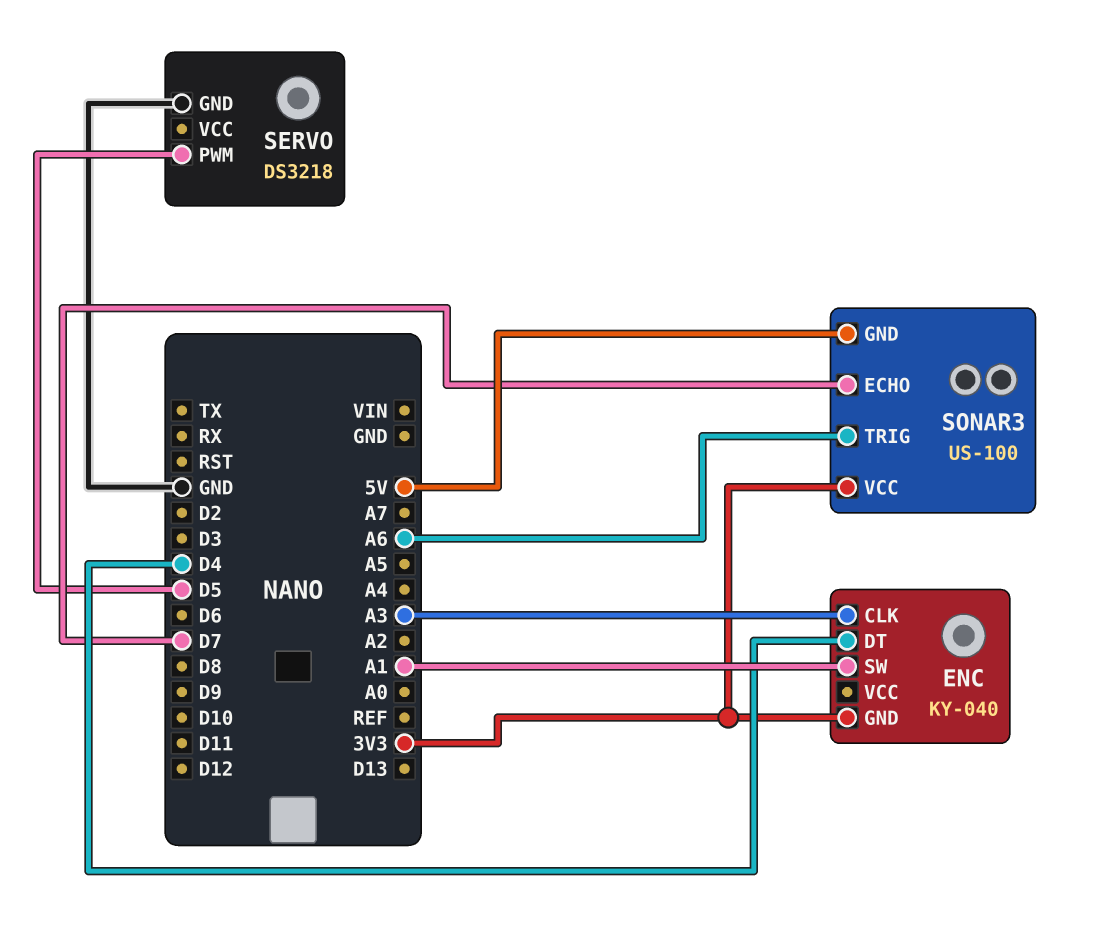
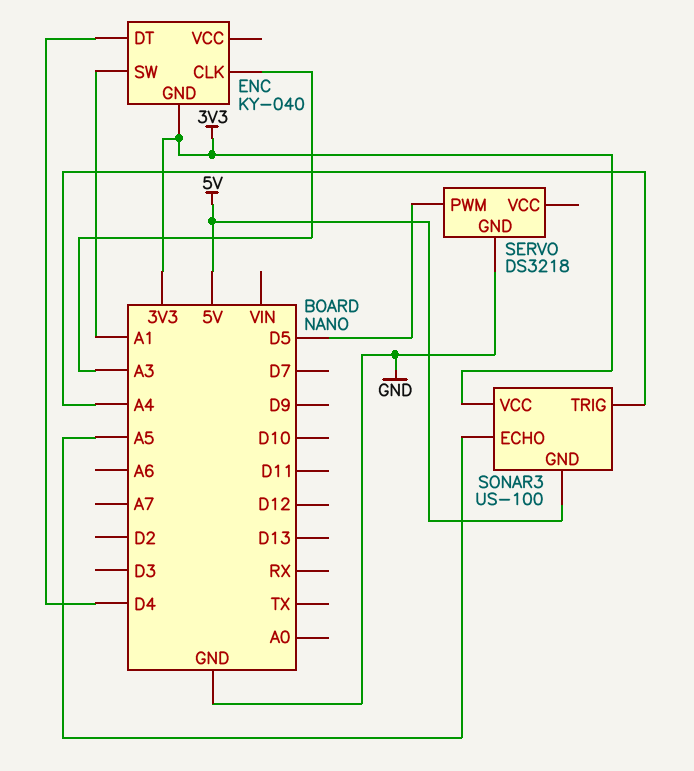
SONAR3 pin ECHO: D7 -> A5
SONAR3 pin TRIG: A6 -> A4

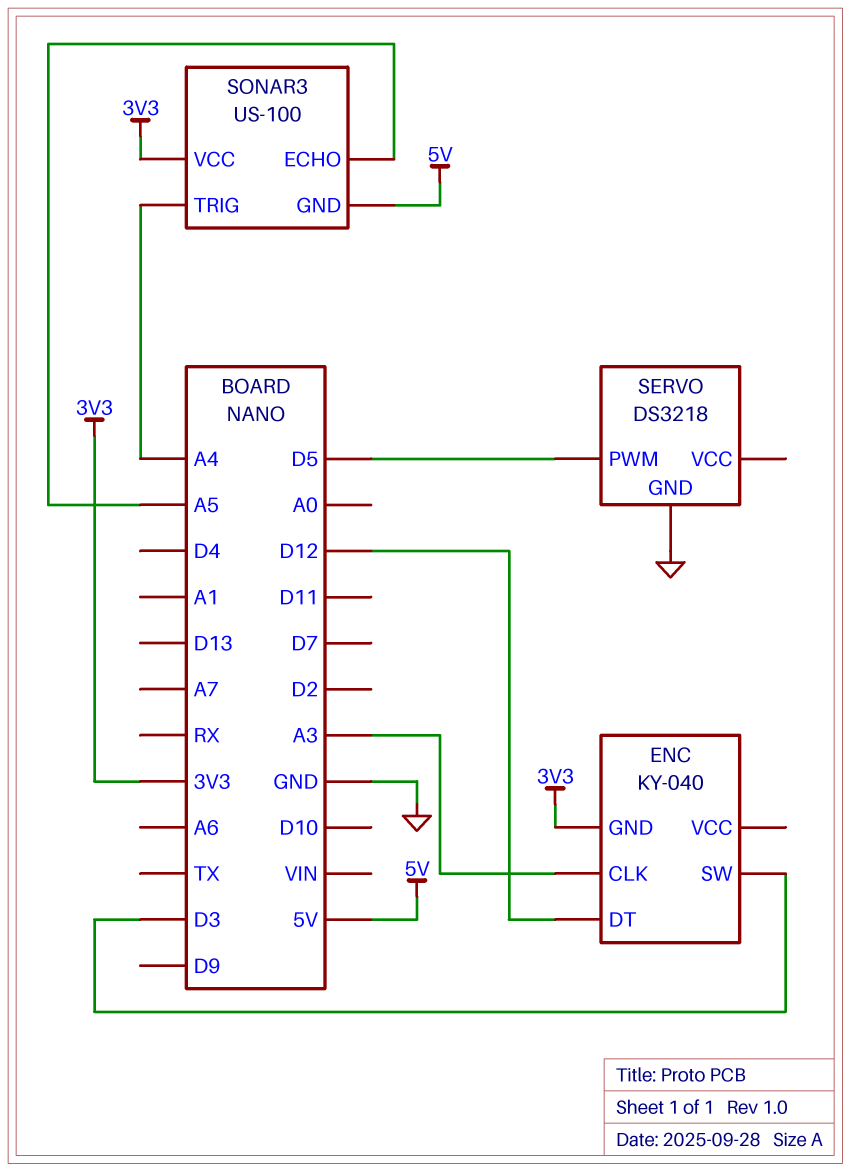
ENC pin DT: D4 -> D12
ENC pin SW: A1 -> D3

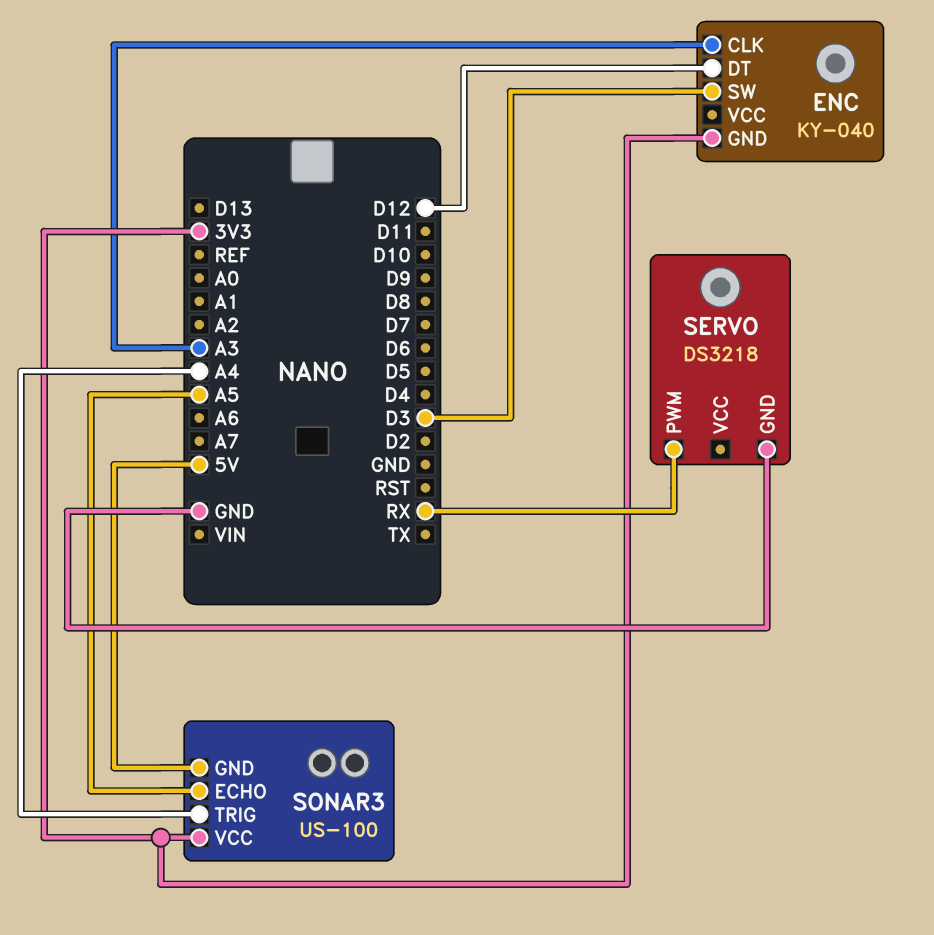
SERVO pin PWM: D5 -> RX

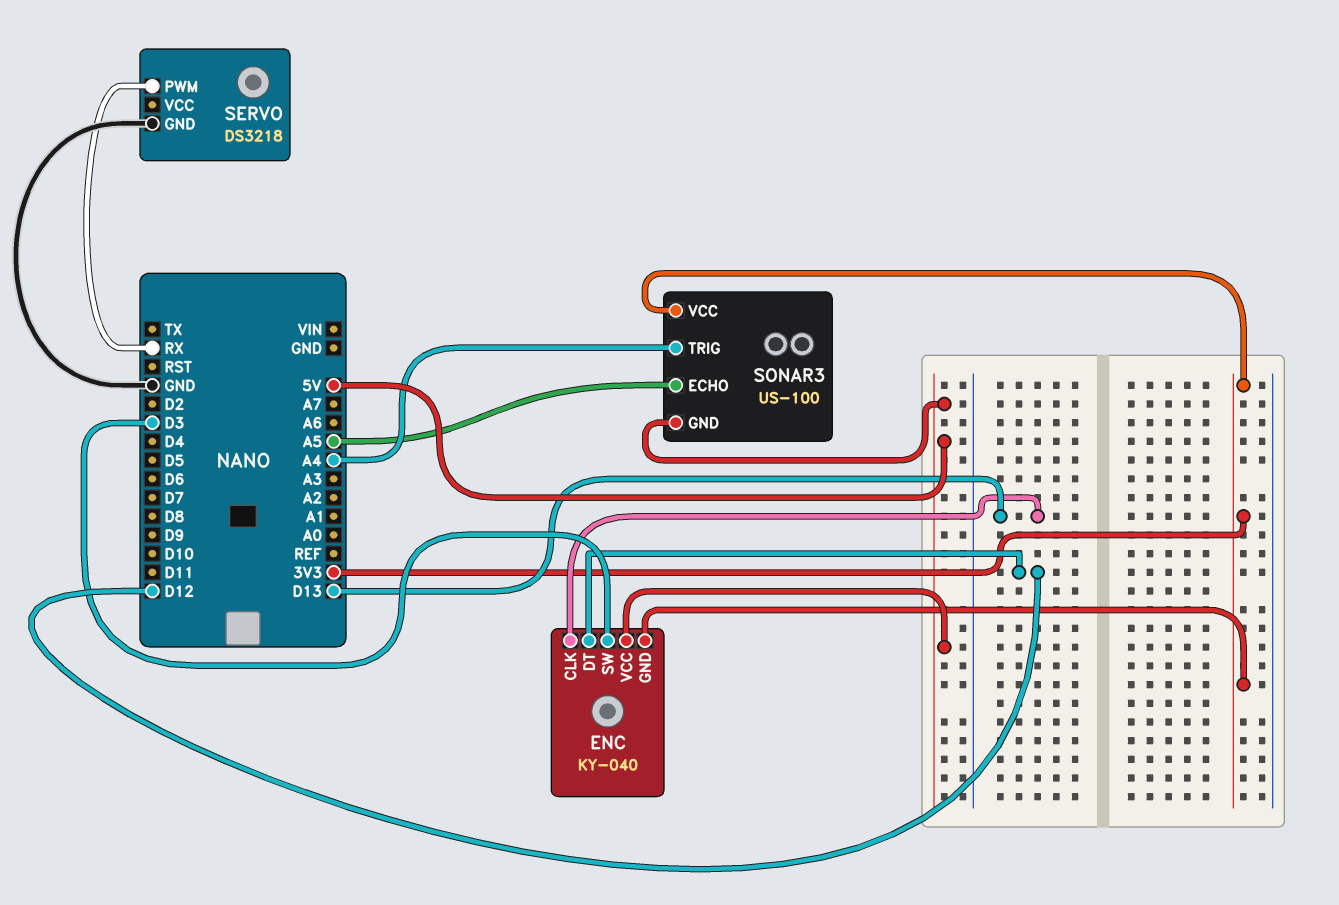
ENC pin CLK: A3 -> D13
ENC pin VCC: none -> 5V

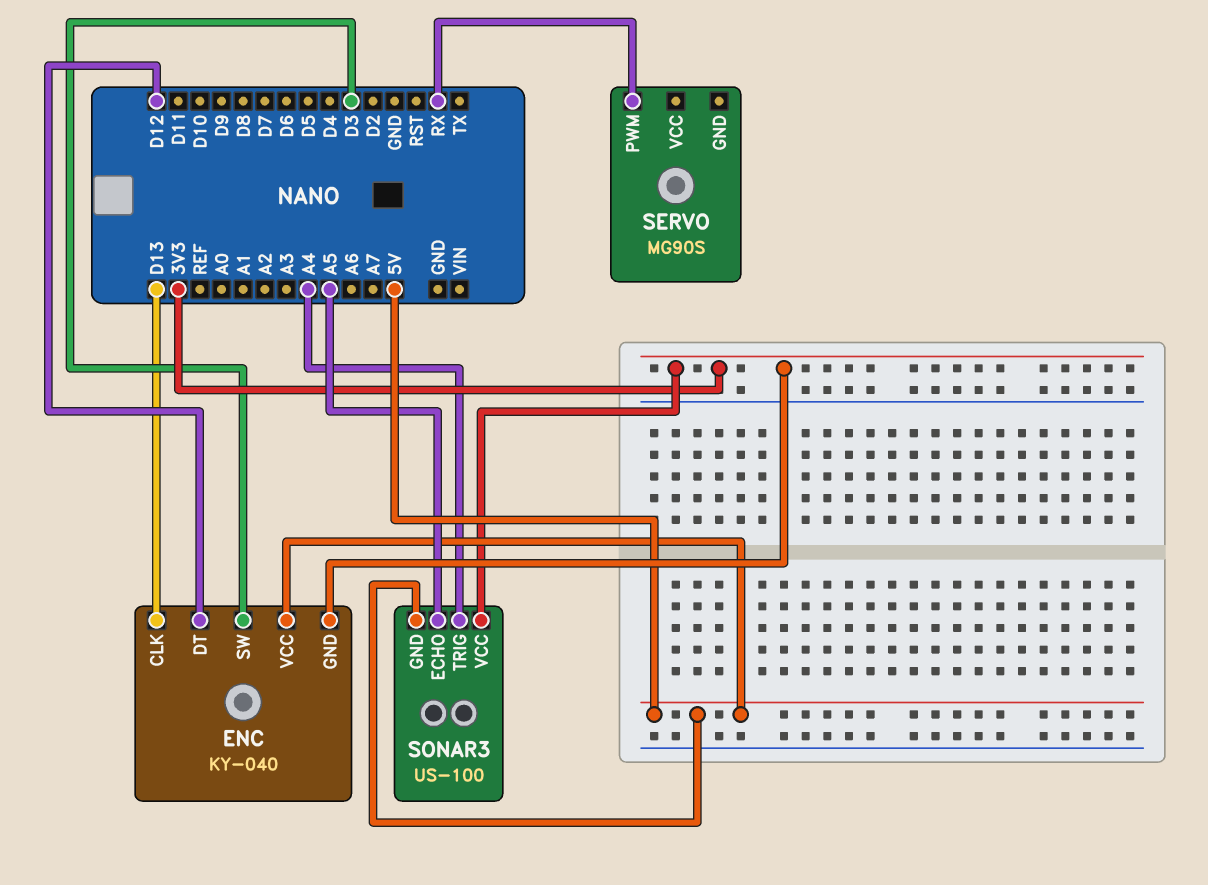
SERVO: DS3218 -> MG90S
SERVO pin GND: GND -> none

